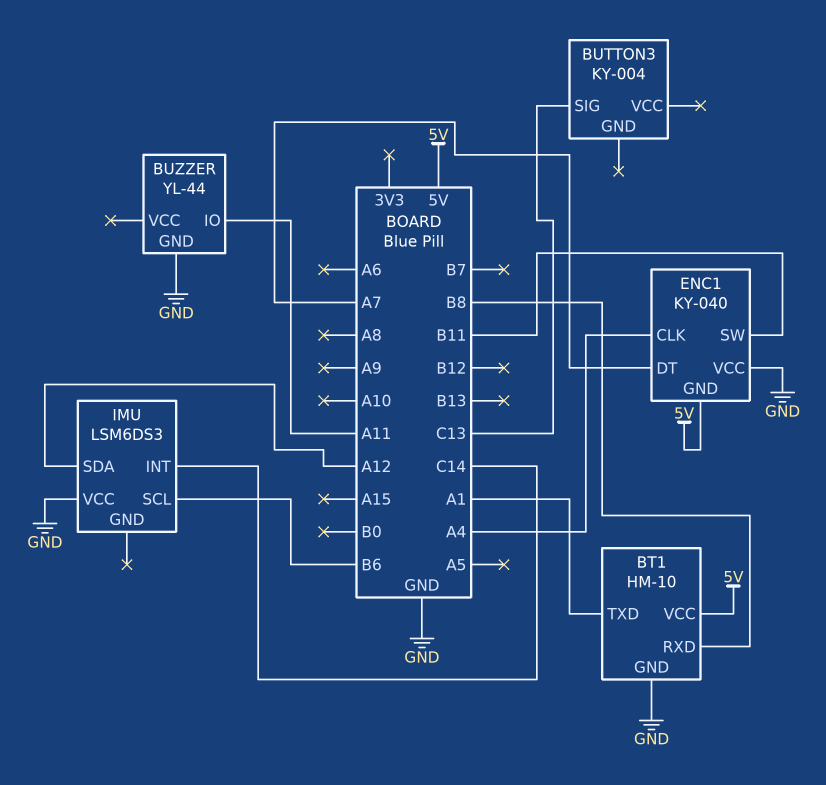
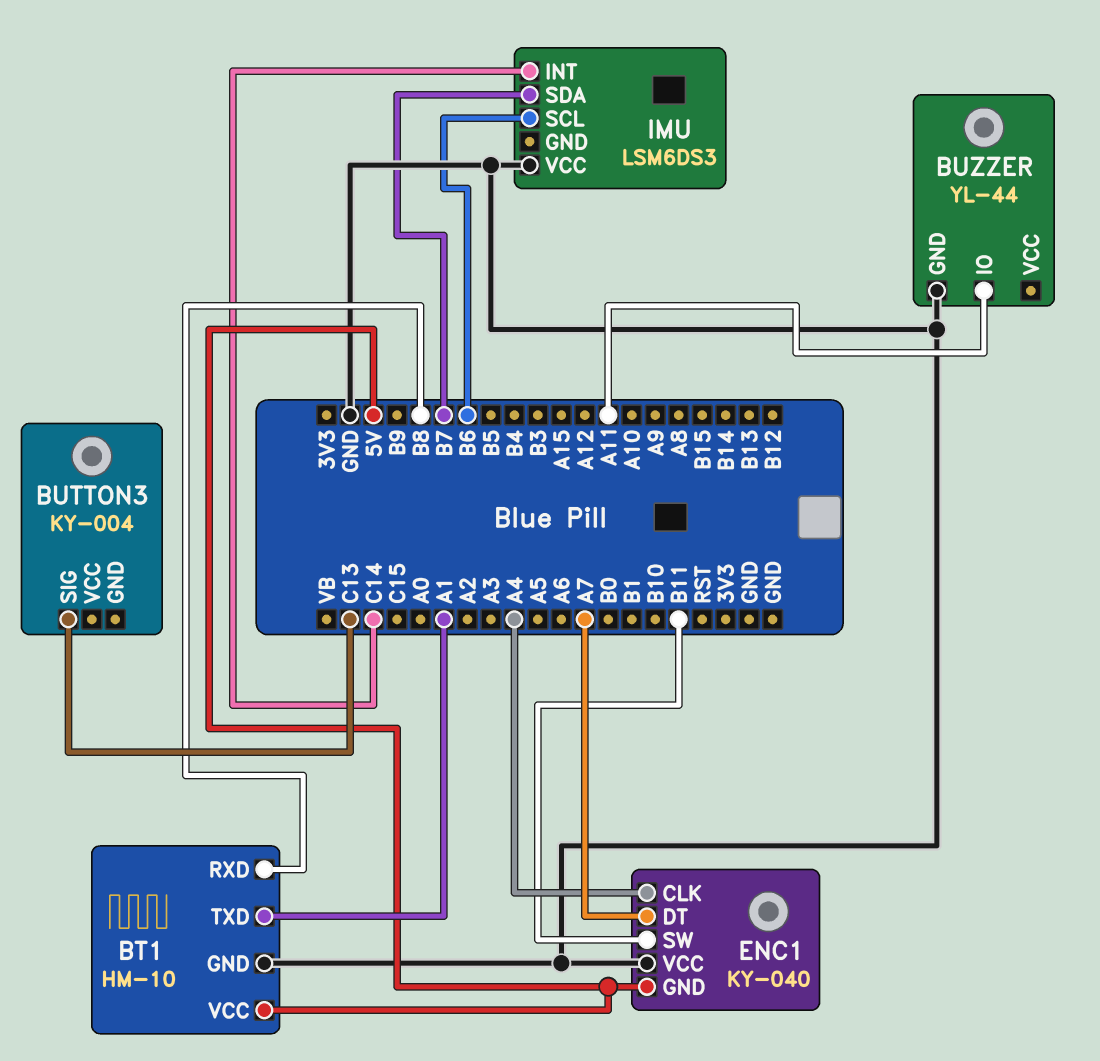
IMU pin SDA: A12 -> B7

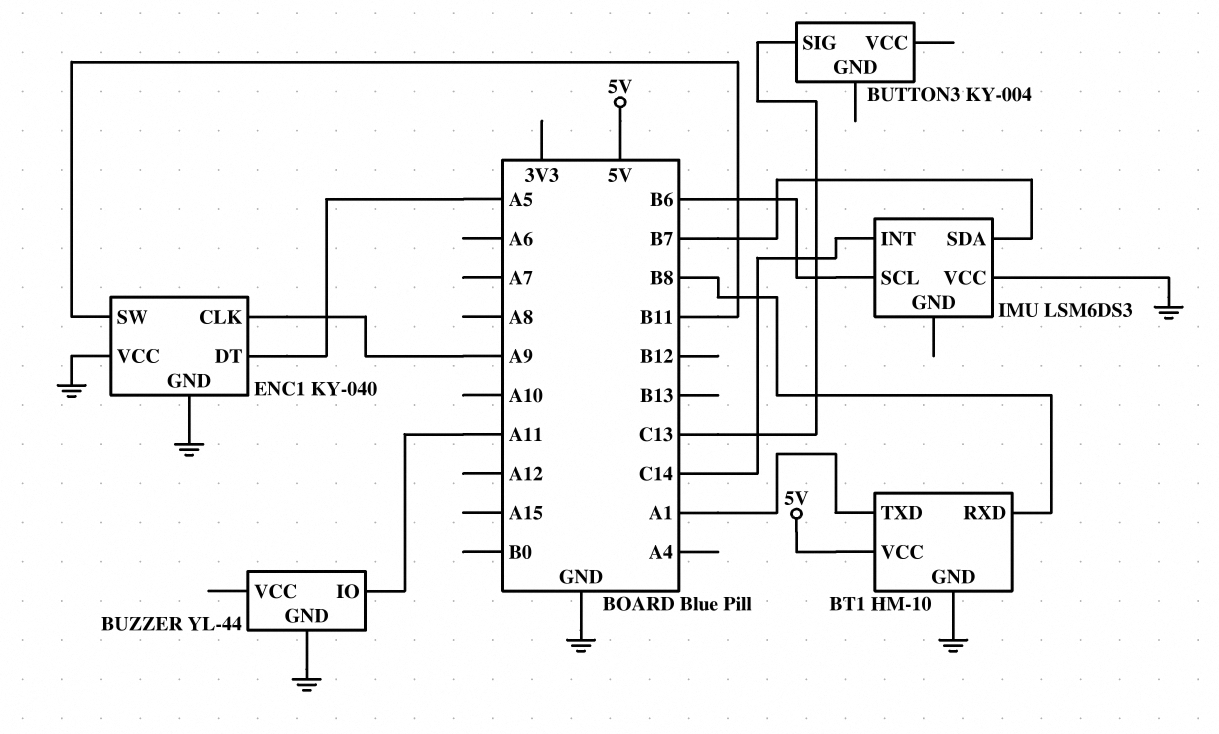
ENC1 pin CLK: A4 -> A9
ENC1 pin DT: A7 -> A5
ENC1 pin GND: 5V -> GND

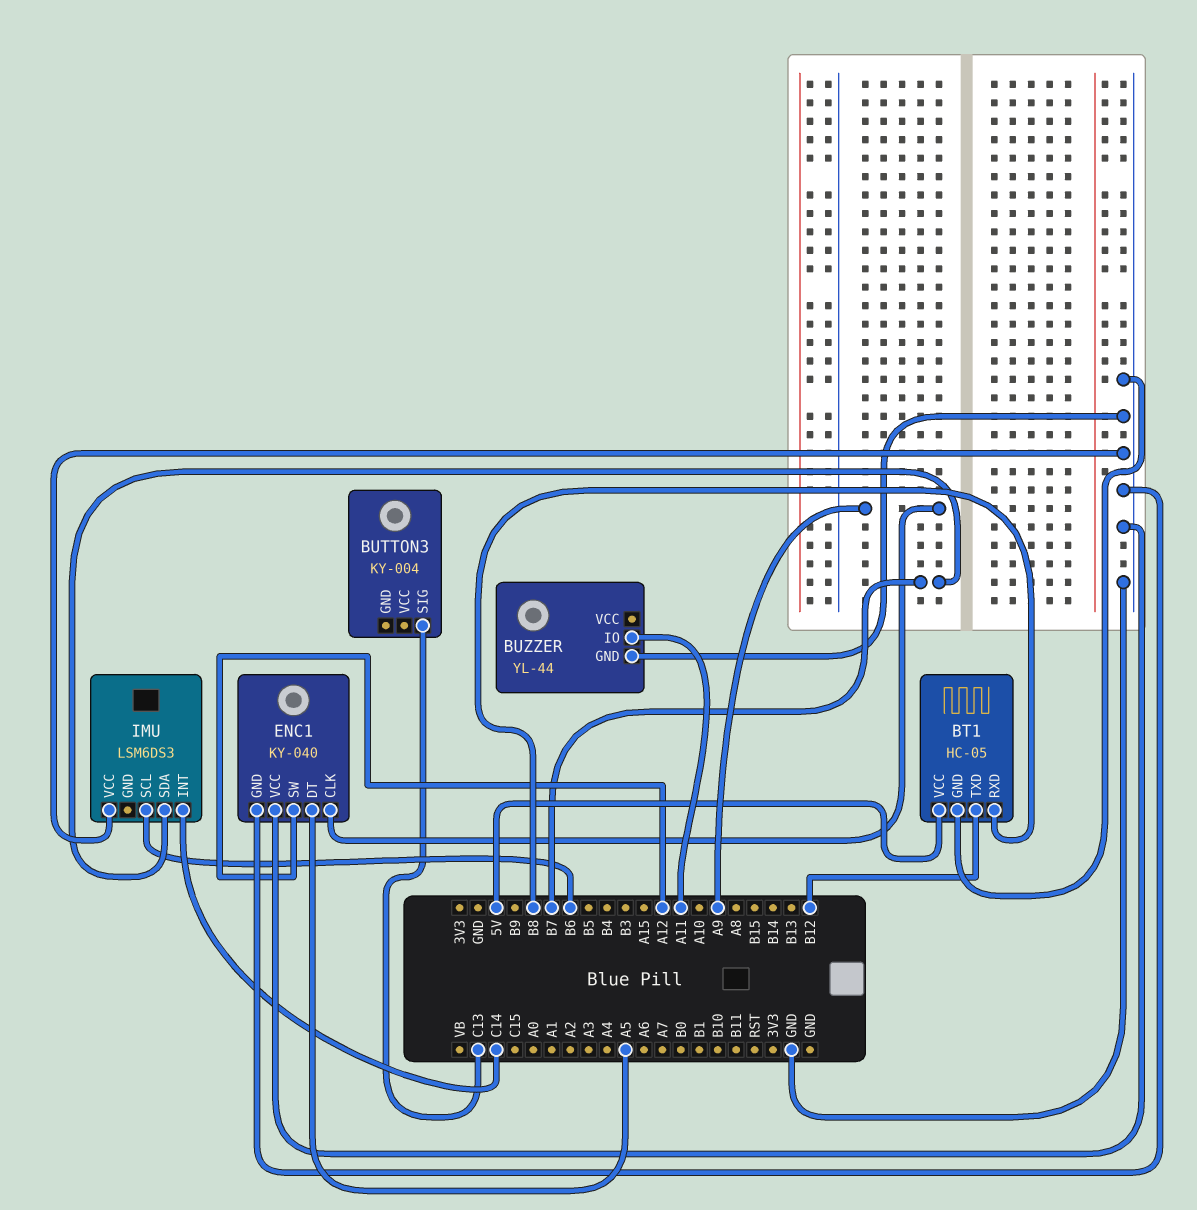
BT1: HM-10 -> HC-05
BT1 pin TXD: A1 -> B12
ENC1 pin SW: B11 -> A12

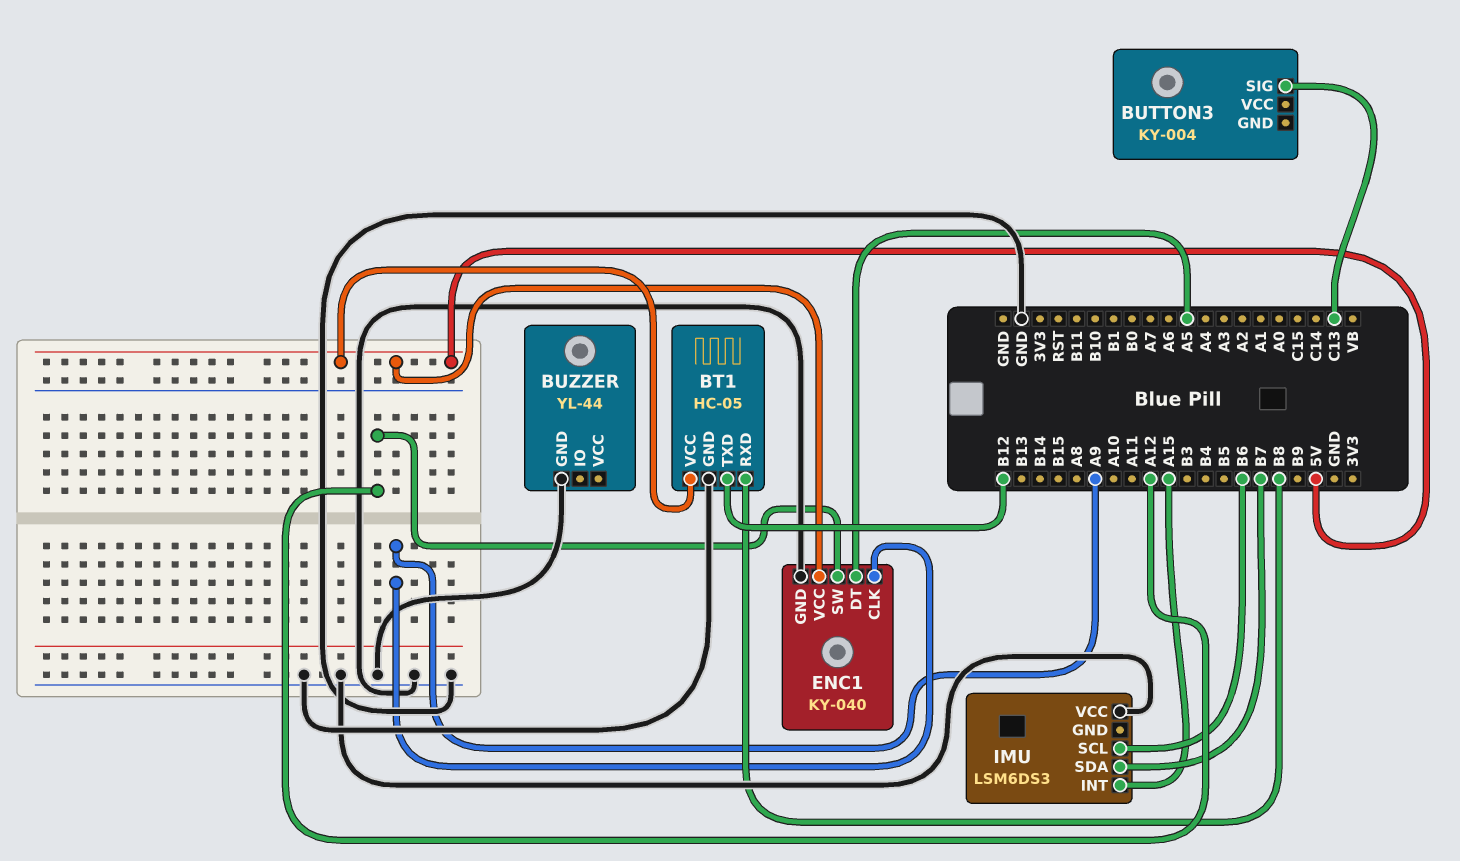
BUZZER pin IO: A11 -> none
ENC1 pin VCC: GND -> 5V
IMU pin INT: C14 -> A15

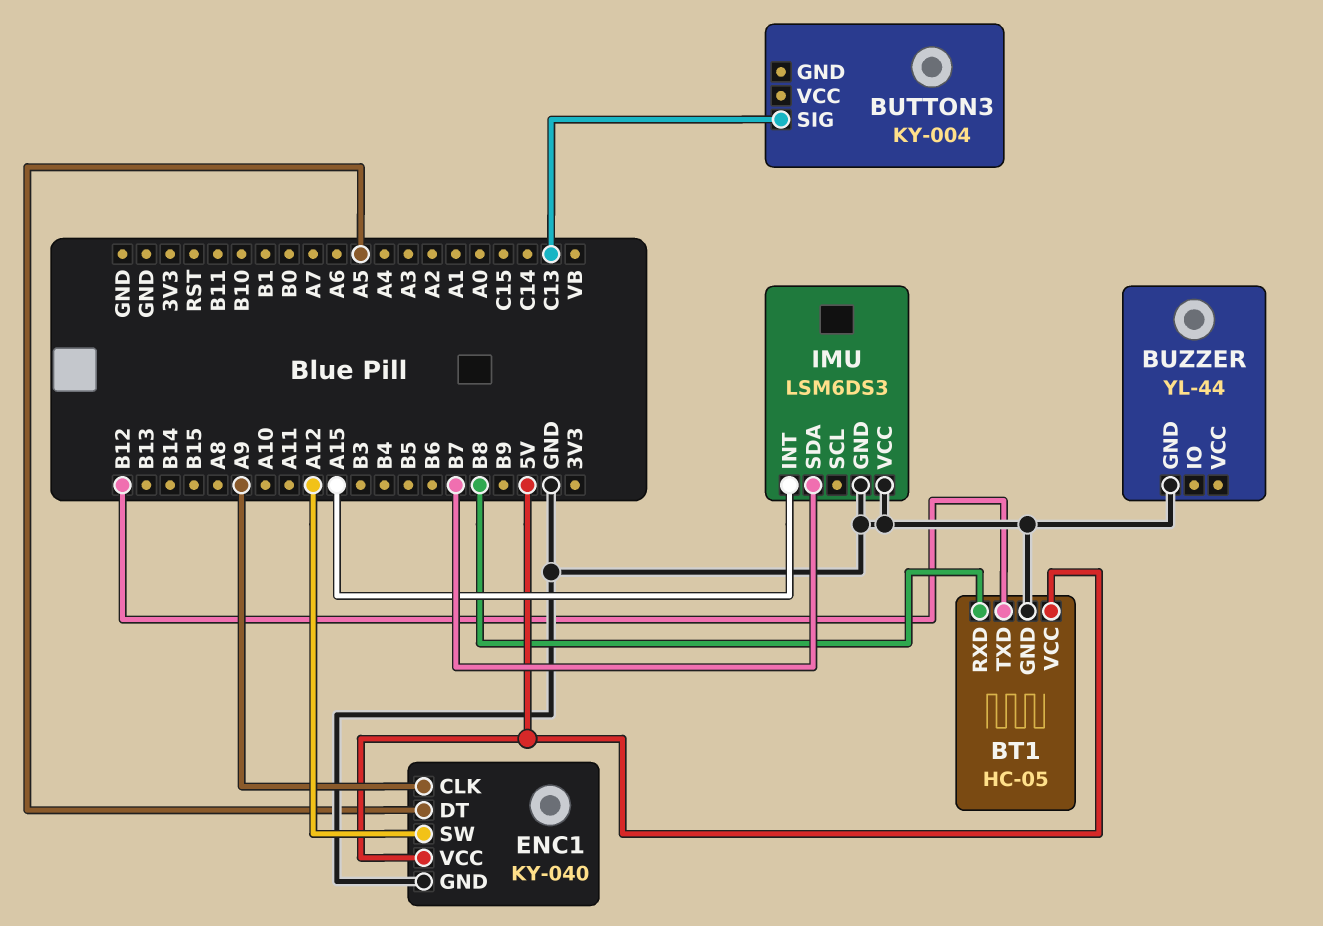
IMU pin GND: none -> GND
IMU pin SCL: B6 -> none

